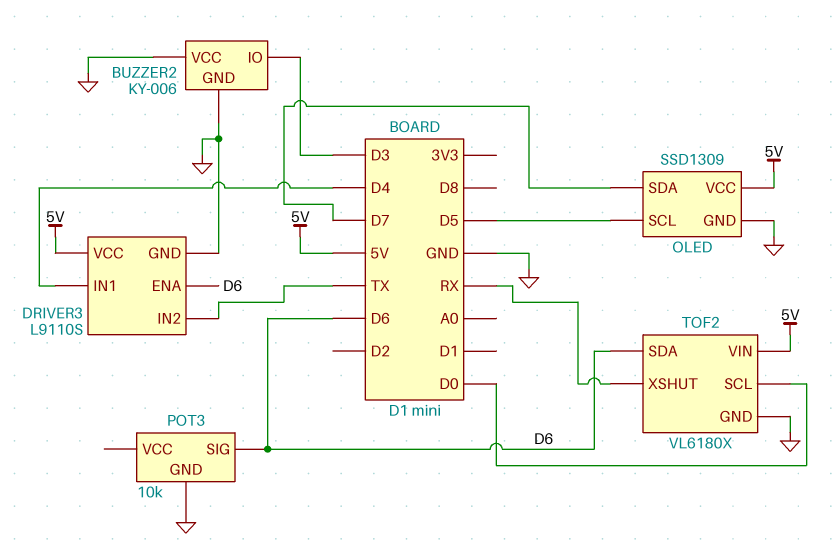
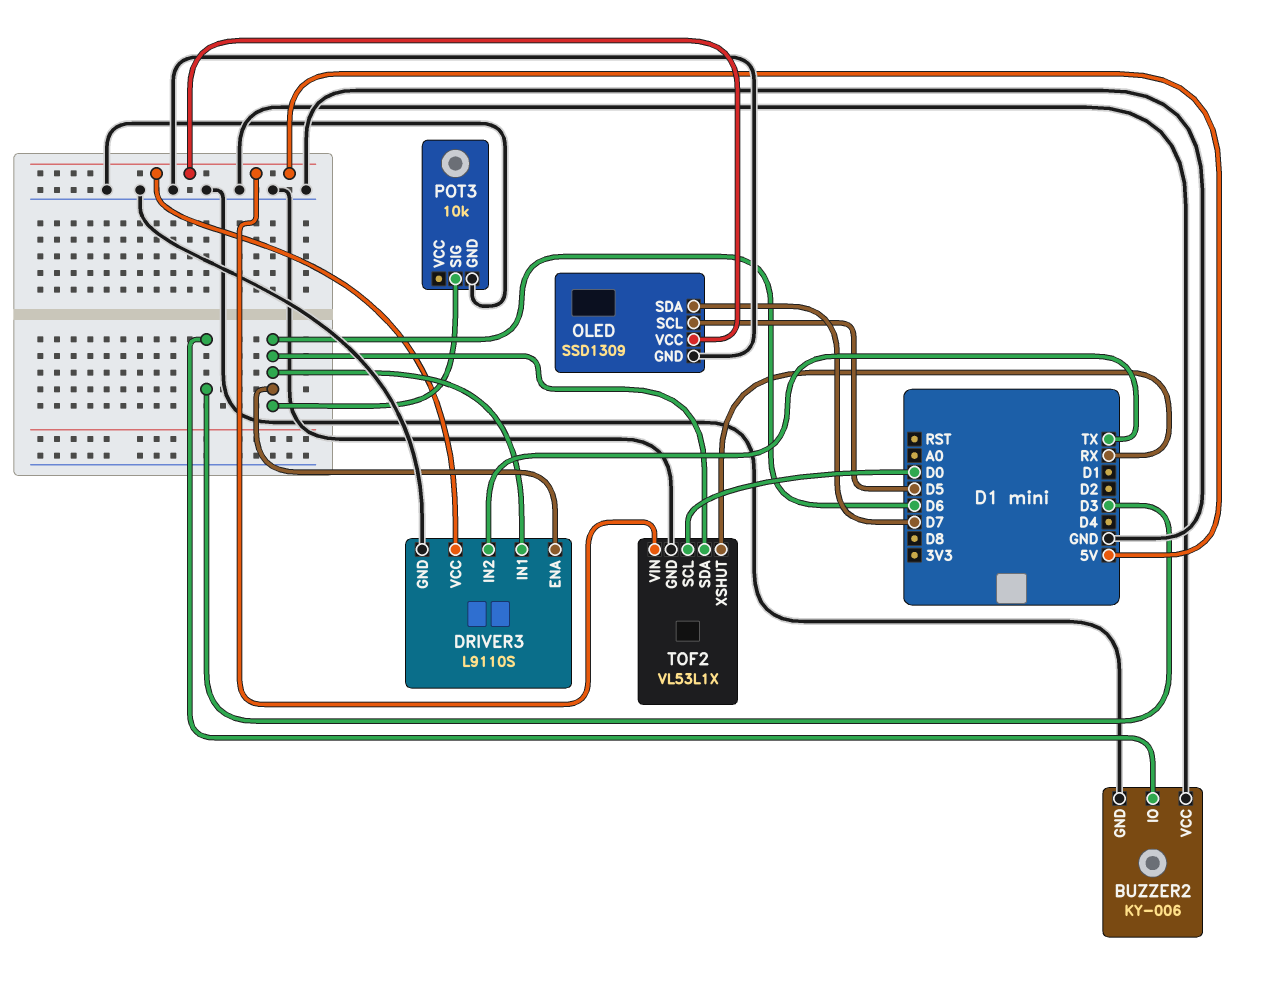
DRIVER3 pin IN1: D4 -> D6
TOF2: VL6180X -> VL53L1X

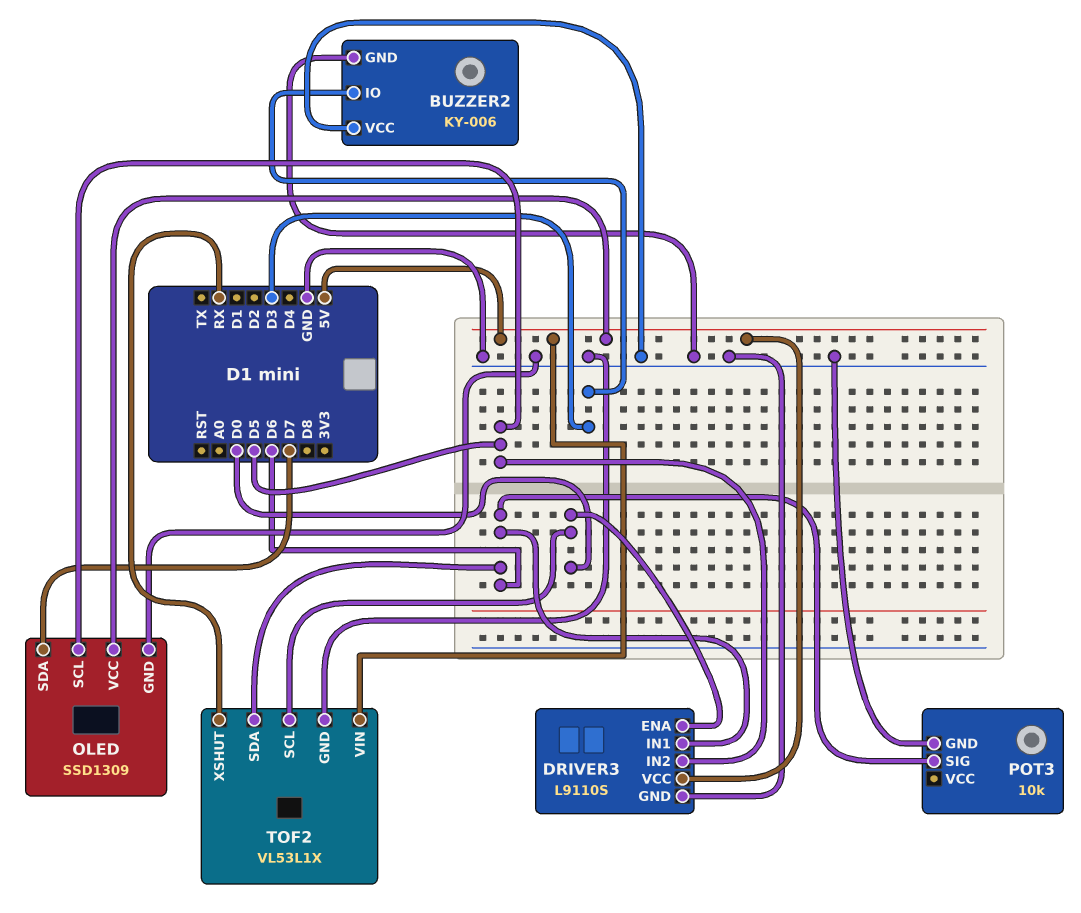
DRIVER3 pin ENA: D6 -> D0
DRIVER3 pin IN2: TX -> D5

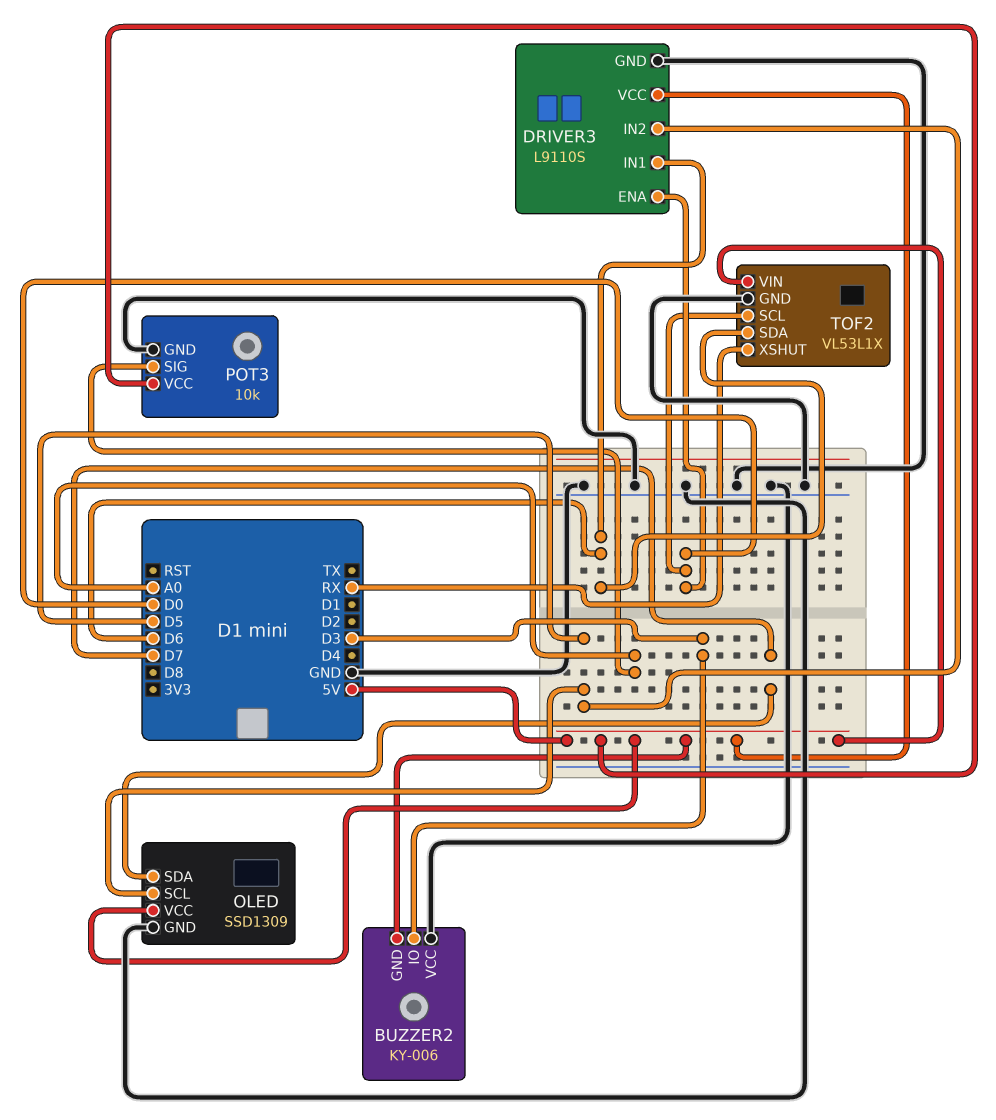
BUZZER2 pin GND: GND -> 5V
POT3 pin SIG: D6 -> A0
POT3 pin VCC: none -> 5V

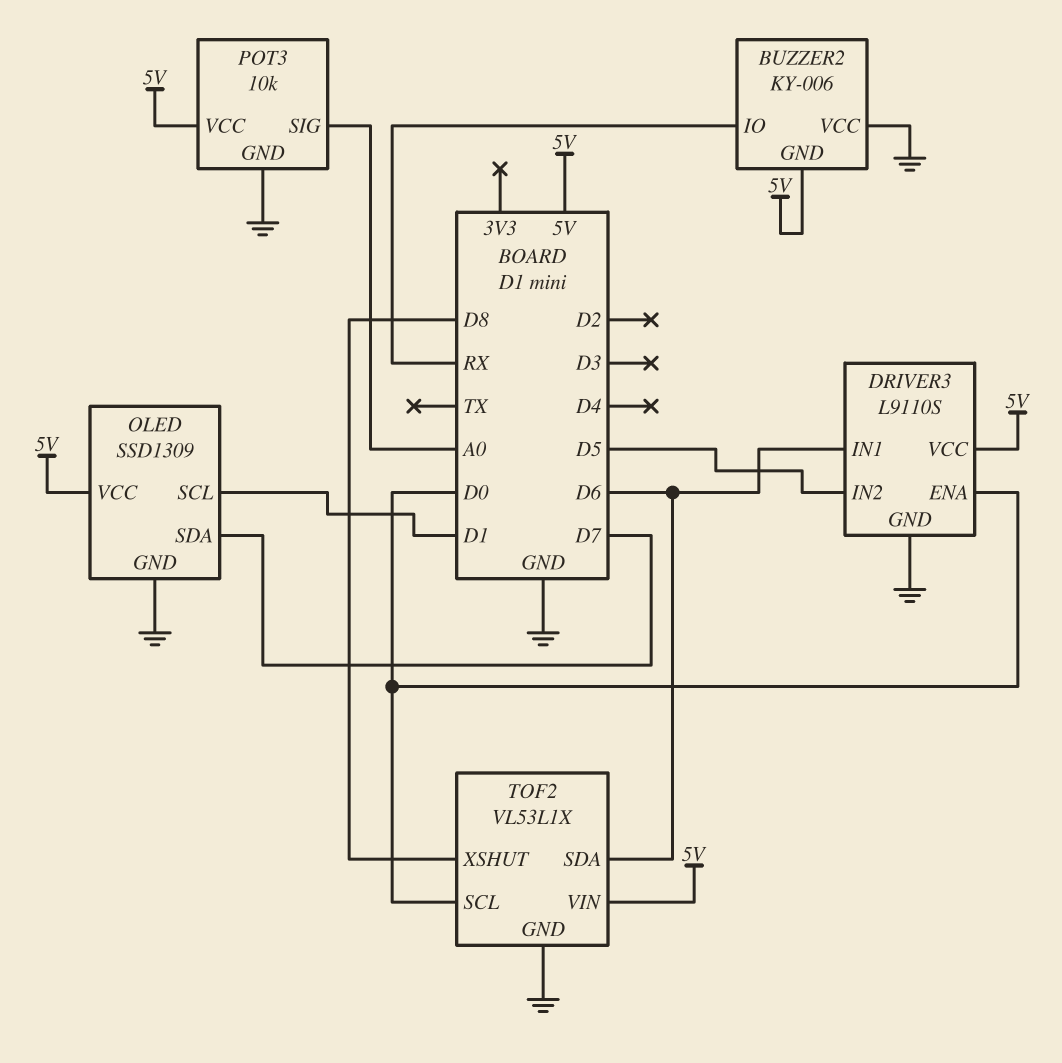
BUZZER2 pin IO: D3 -> RX
OLED pin SCL: D5 -> D1
TOF2 pin XSHUT: RX -> D8

